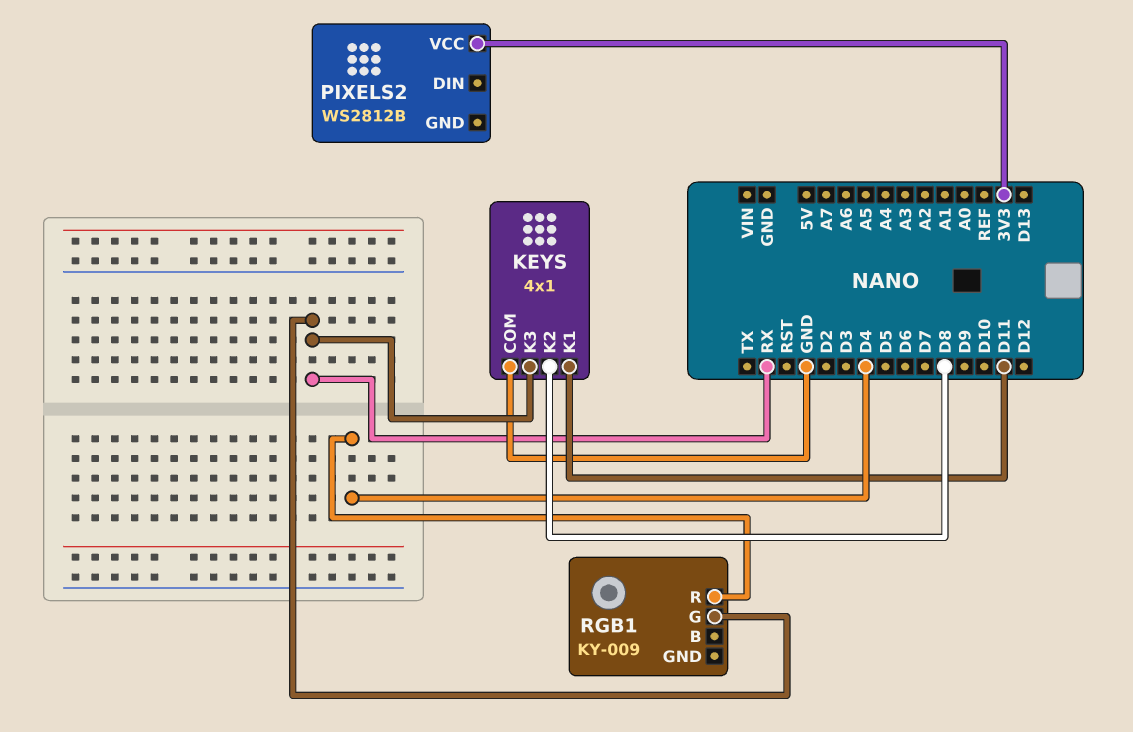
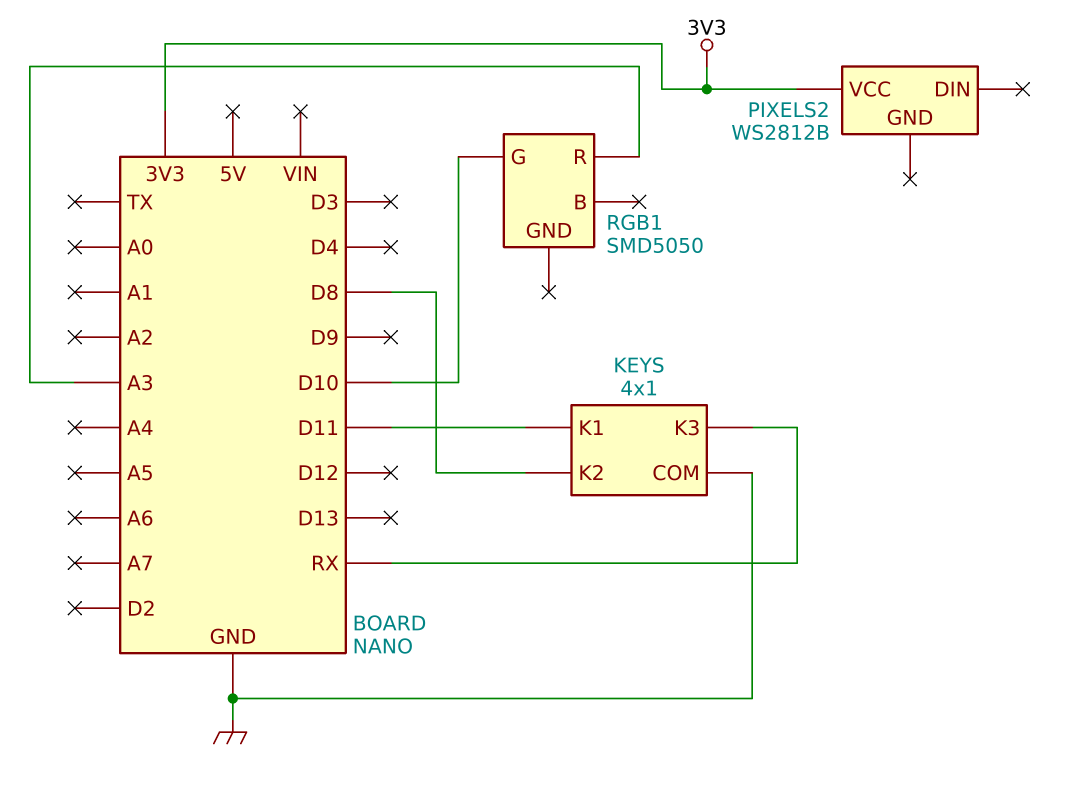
RGB1: KY-009 -> SMD5050
RGB1 pin G: RX -> D10
RGB1 pin R: D4 -> A3

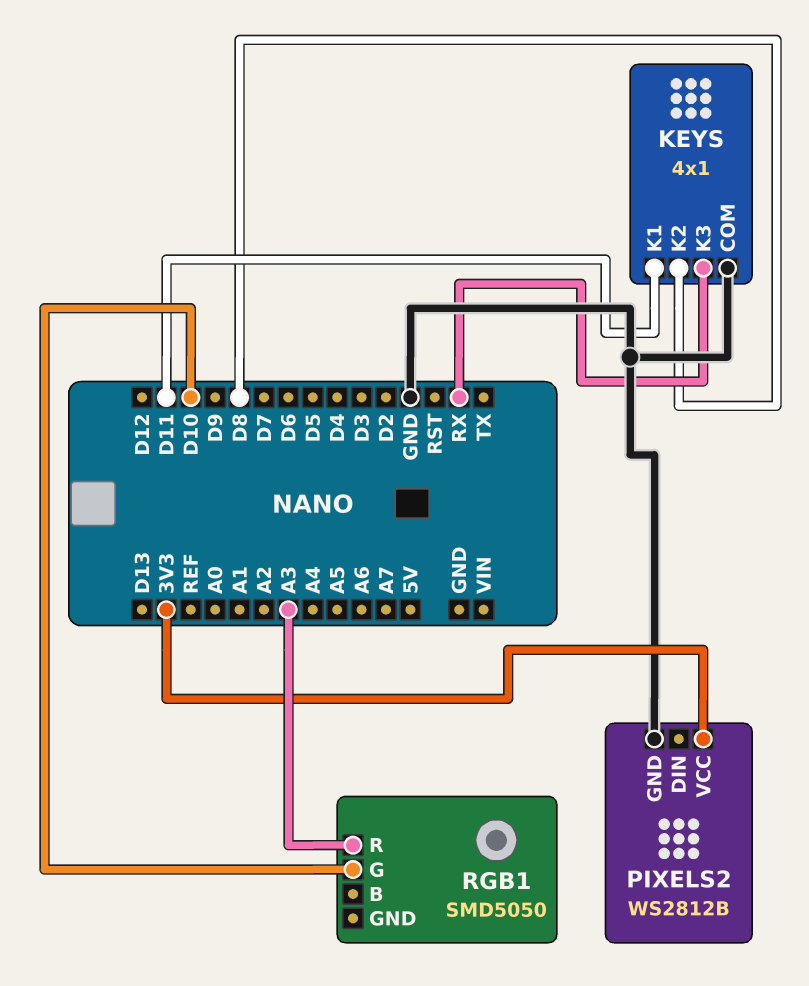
PIXELS2 pin GND: none -> GND

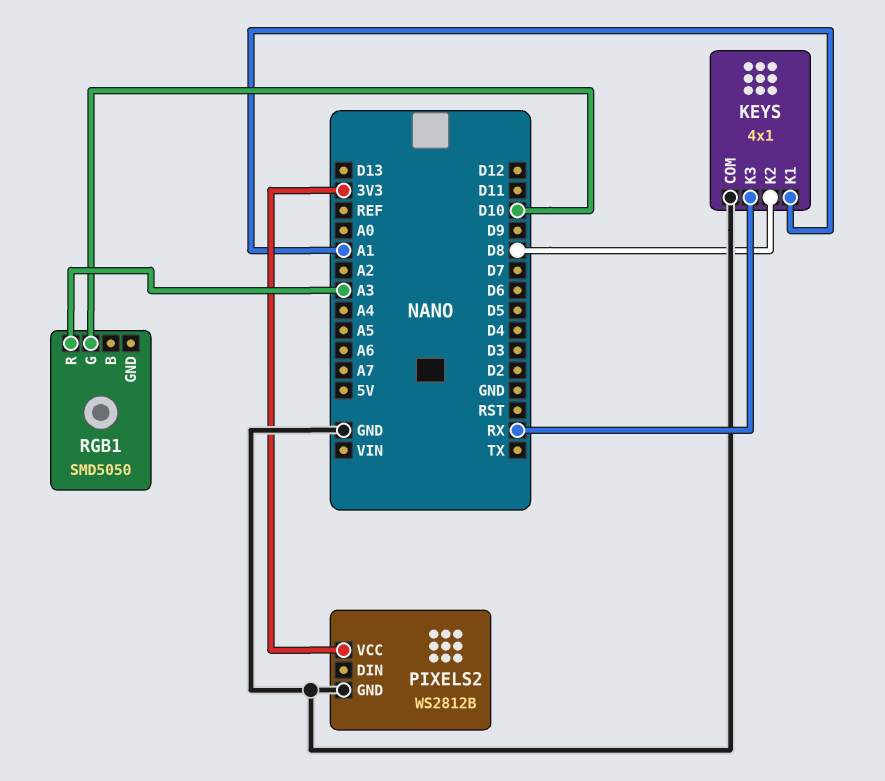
KEYS pin K1: D11 -> A1

